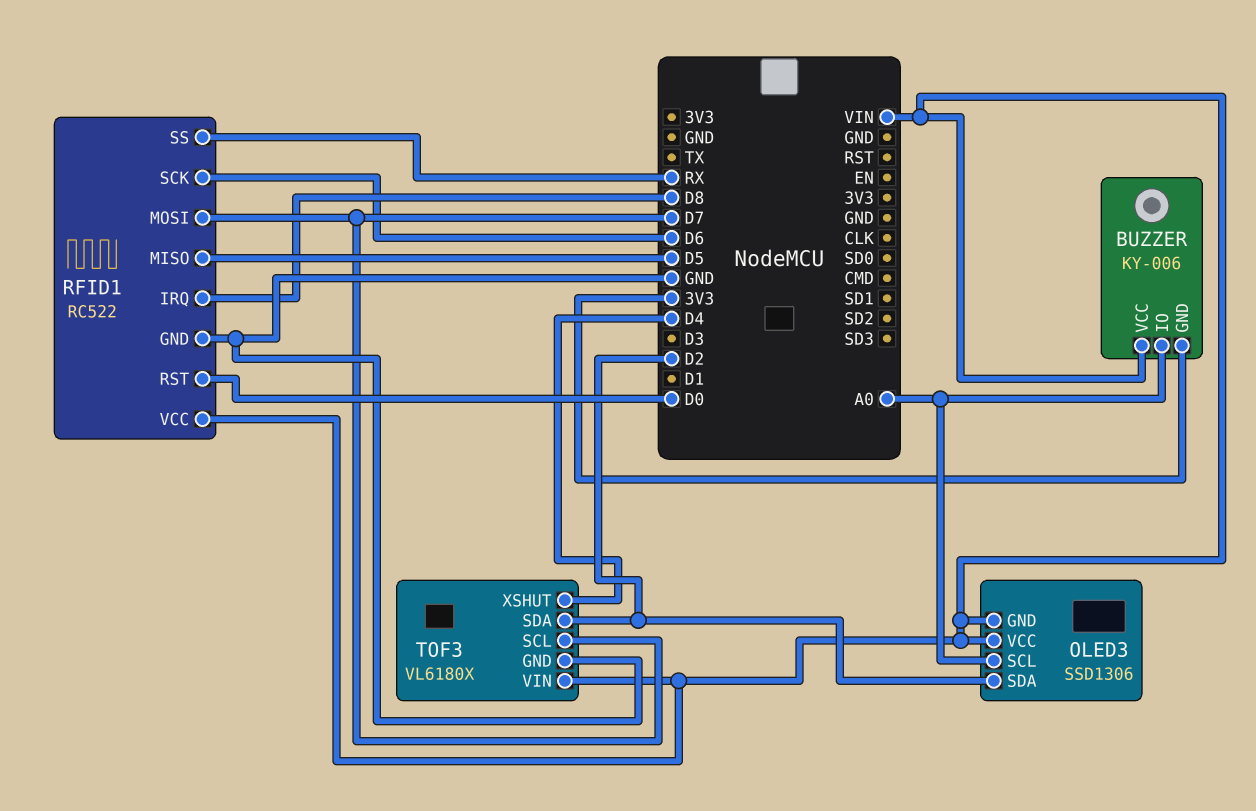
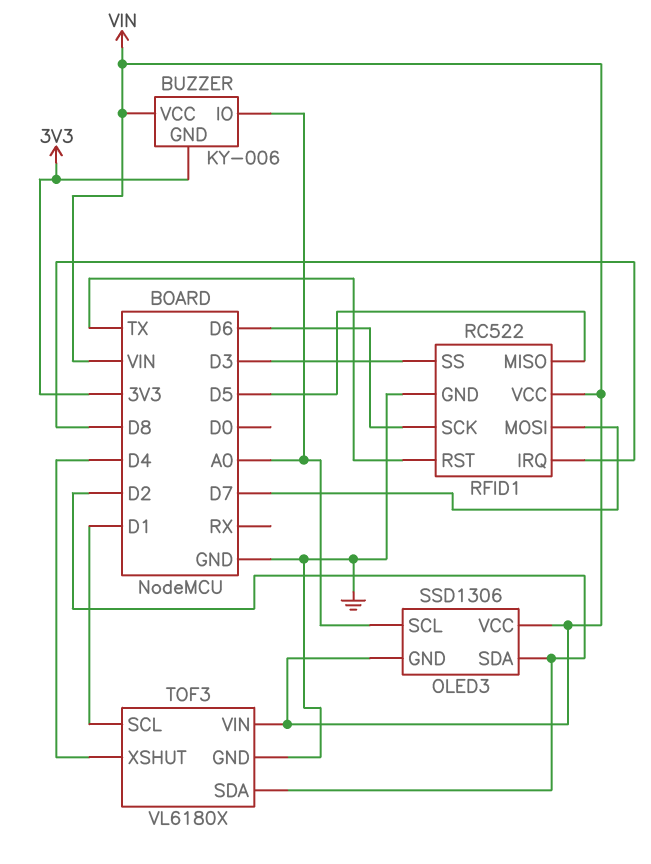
RFID1 pin RST: D0 -> TX
RFID1 pin SS: RX -> D3
TOF3 pin SCL: D7 -> D1

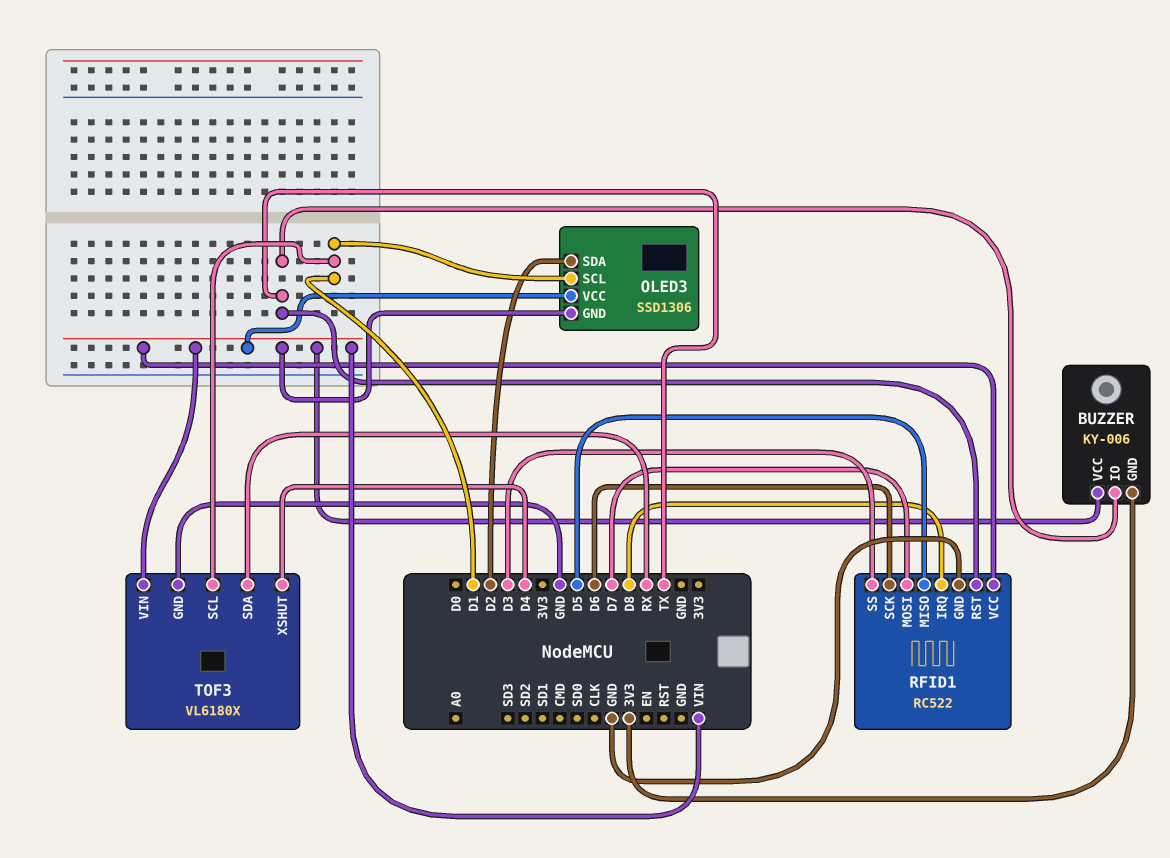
BUZZER pin IO: A0 -> TX
OLED3 pin SCL: A0 -> D1
TOF3 pin SDA: D2 -> RX

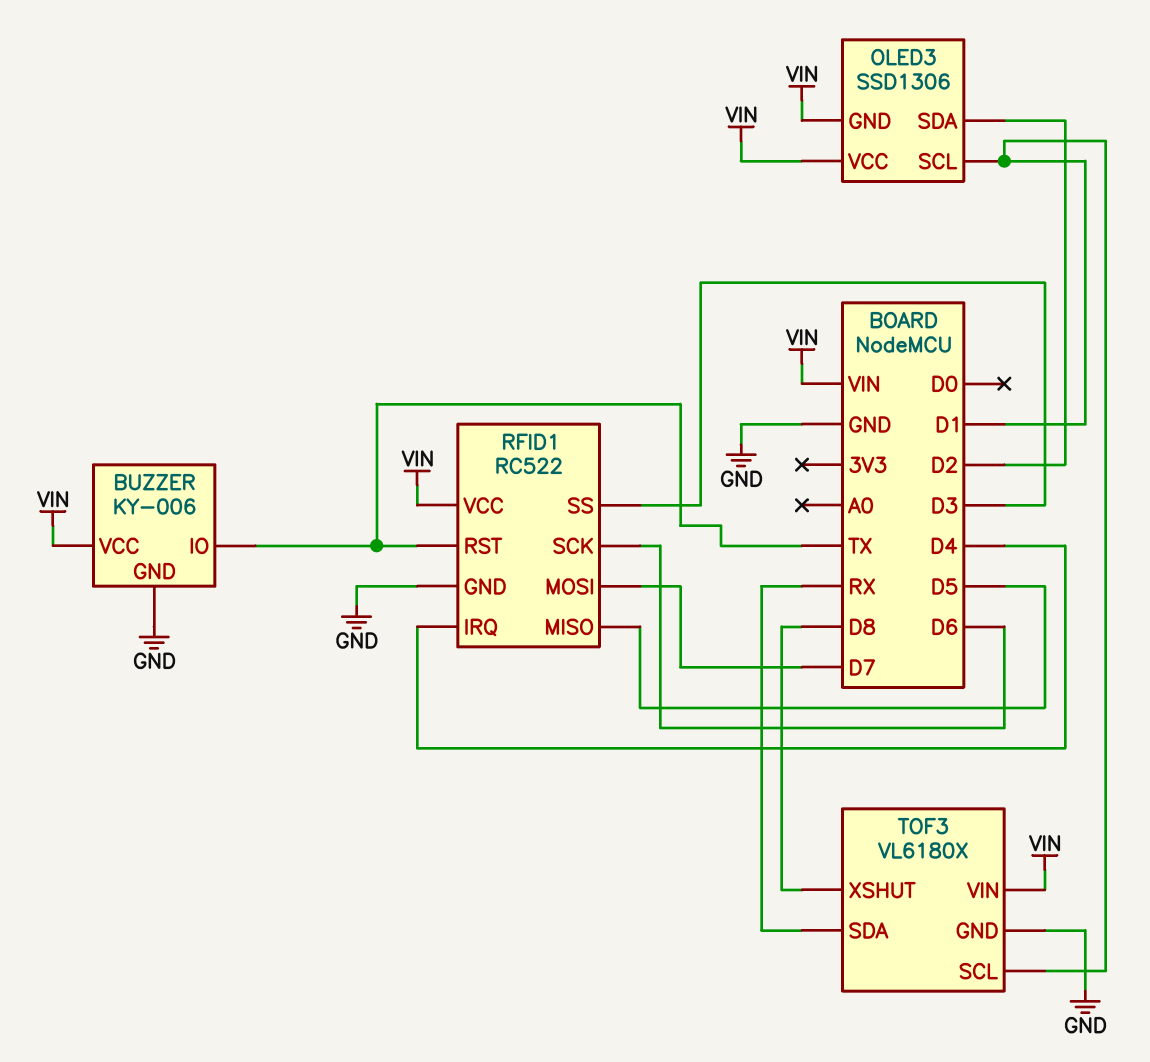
BUZZER pin GND: 3V3 -> GND
RFID1 pin IRQ: D8 -> D4
TOF3 pin XSHUT: D4 -> D8

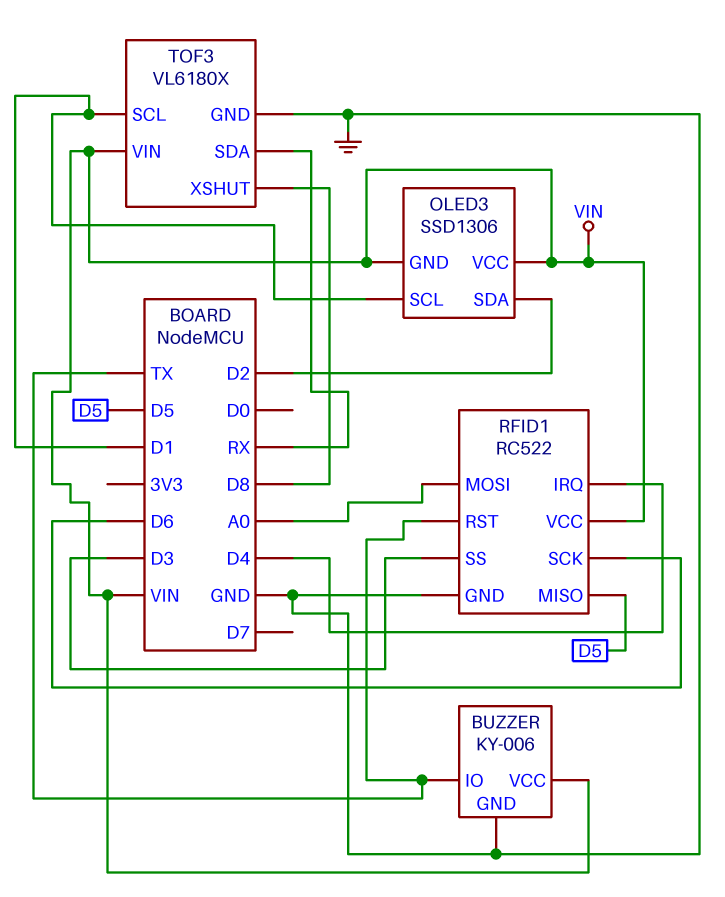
RFID1 pin MOSI: D7 -> A0

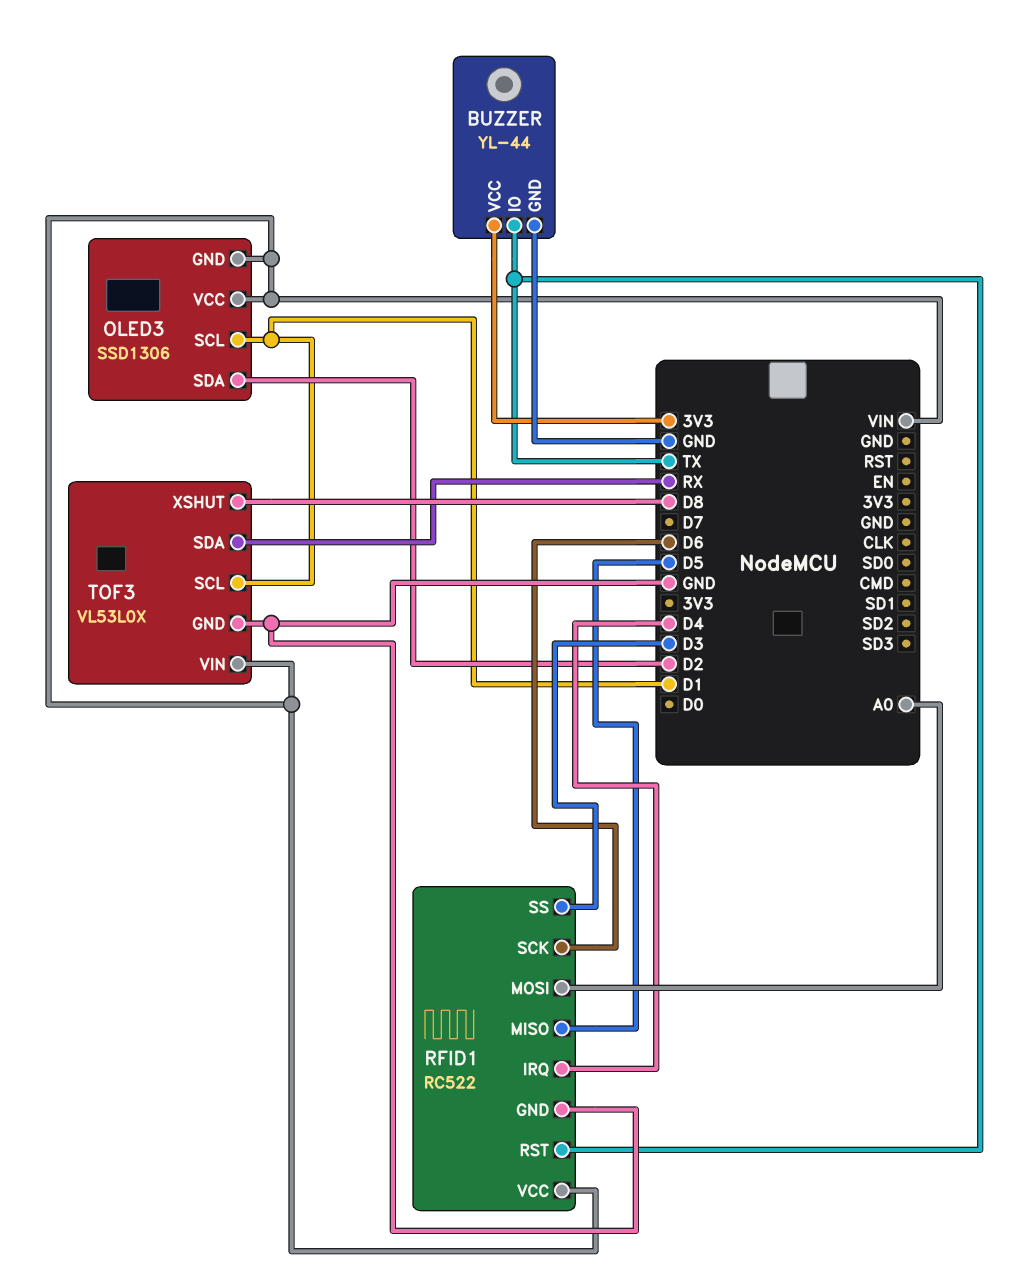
BUZZER: KY-006 -> YL-44
BUZZER pin VCC: VIN -> 3V3
TOF3: VL6180X -> VL53L0X

